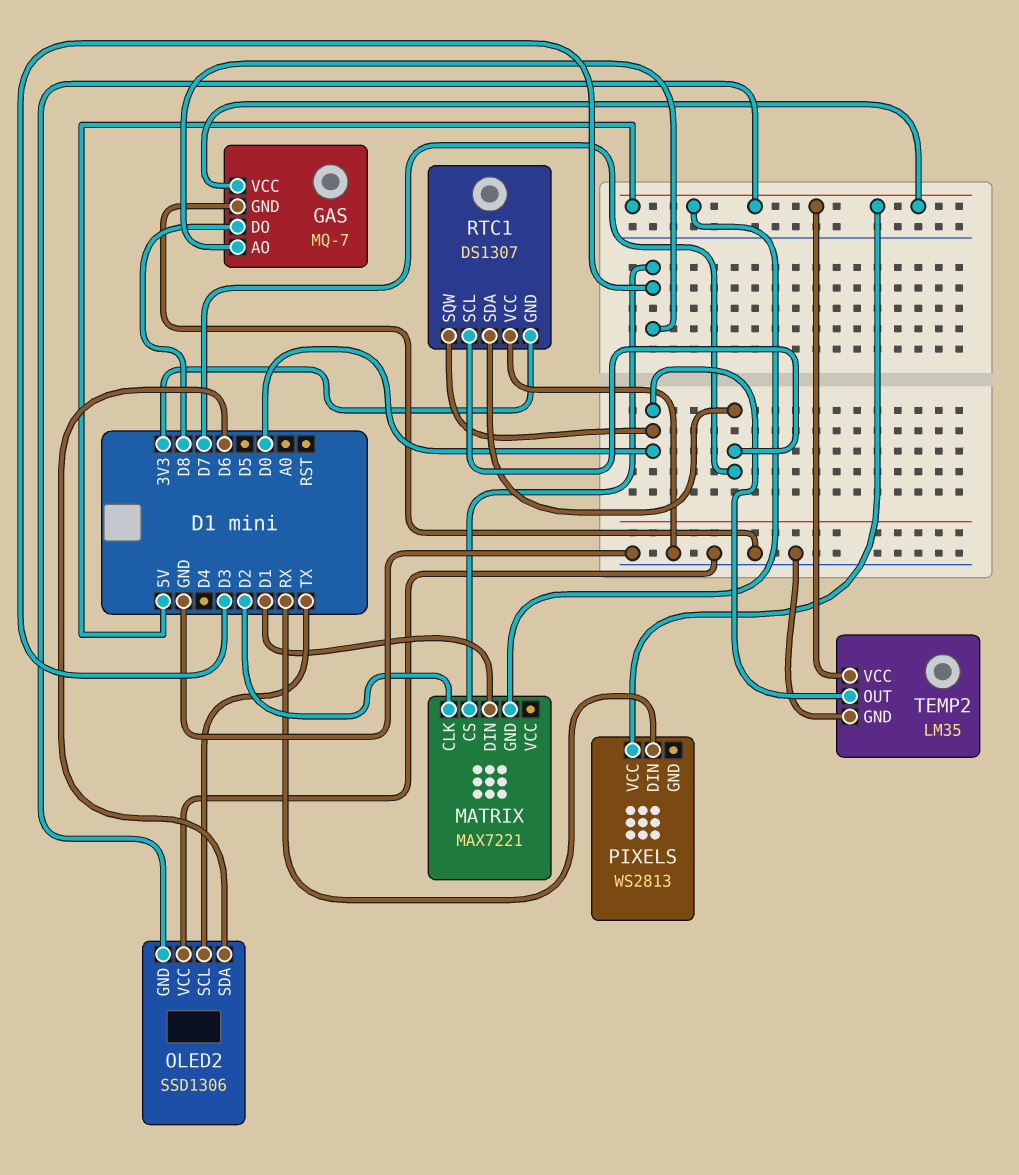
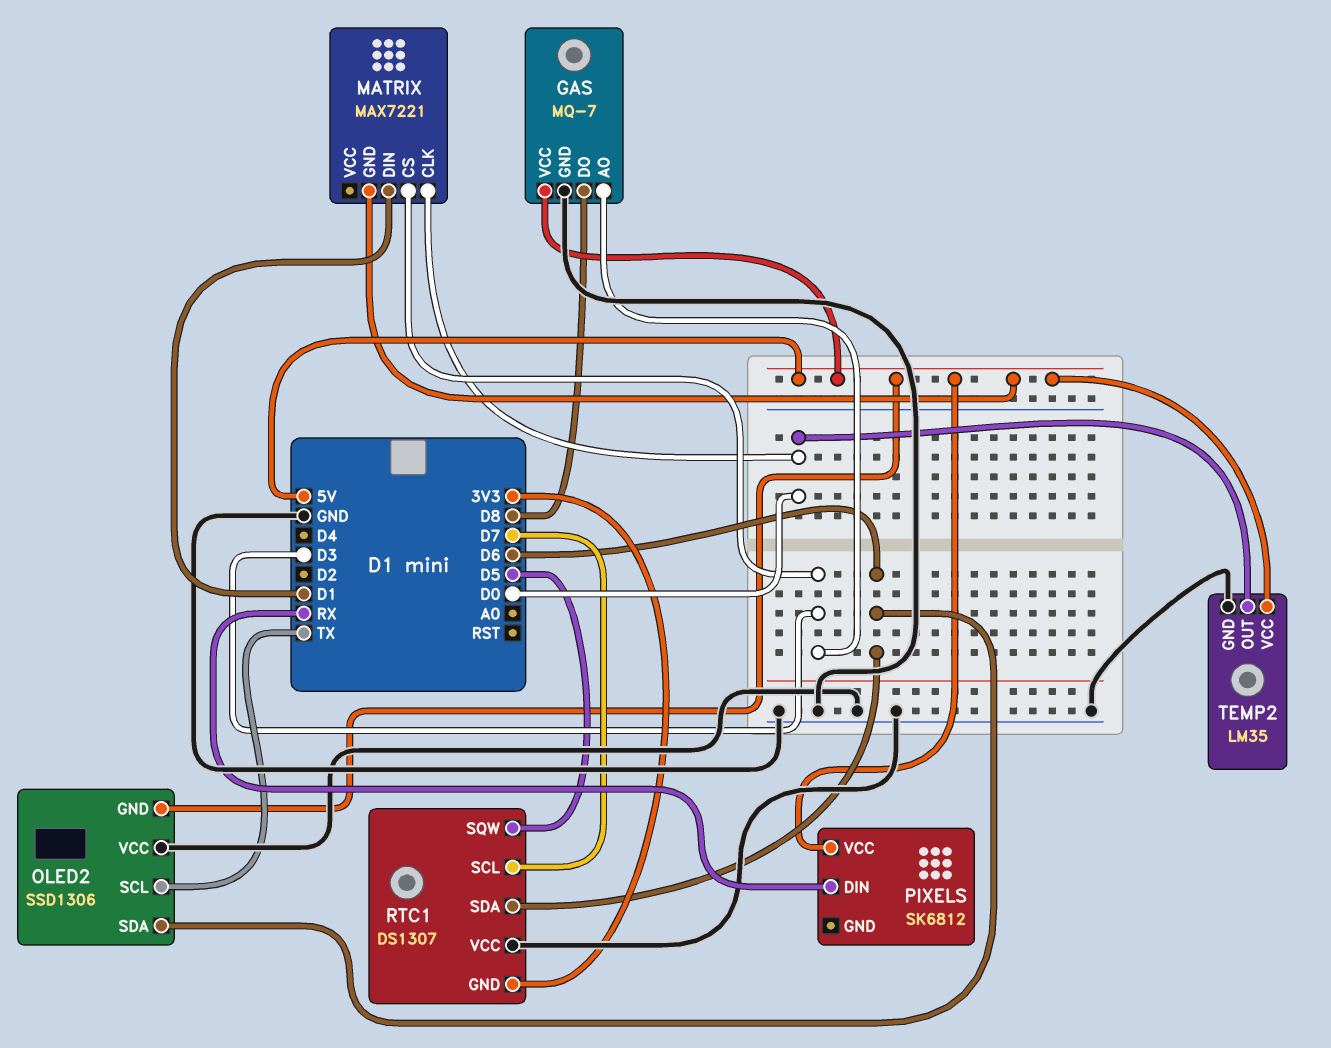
MATRIX pin CLK: D2 -> D0
PIXELS: WS2813 -> SK6812
RTC1 pin SDA: D7 -> D6
RTC1 pin SQW: D0 -> D5

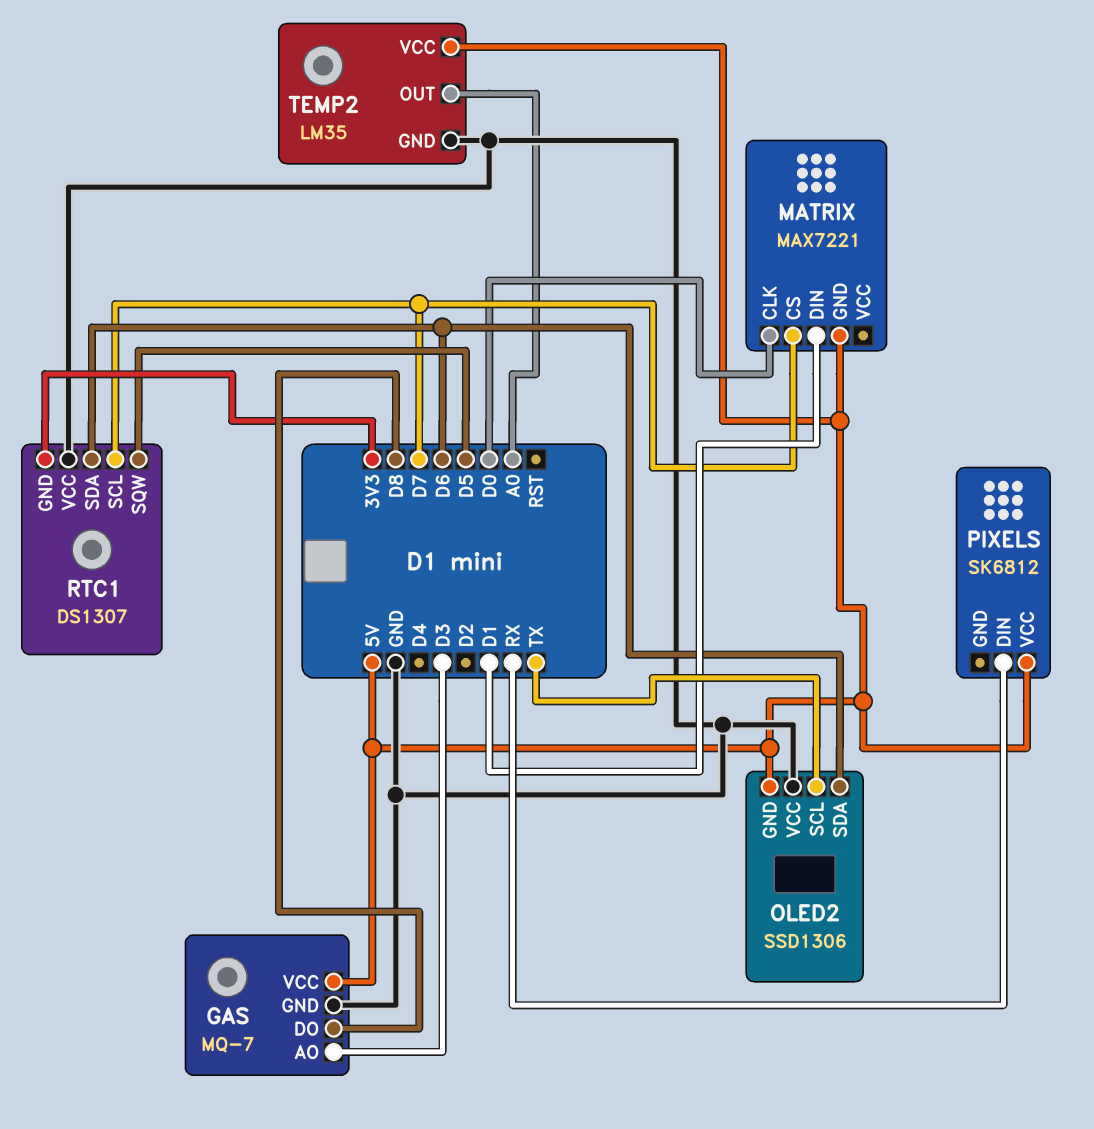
MATRIX pin CS: D3 -> D7
TEMP2 pin OUT: D0 -> A0

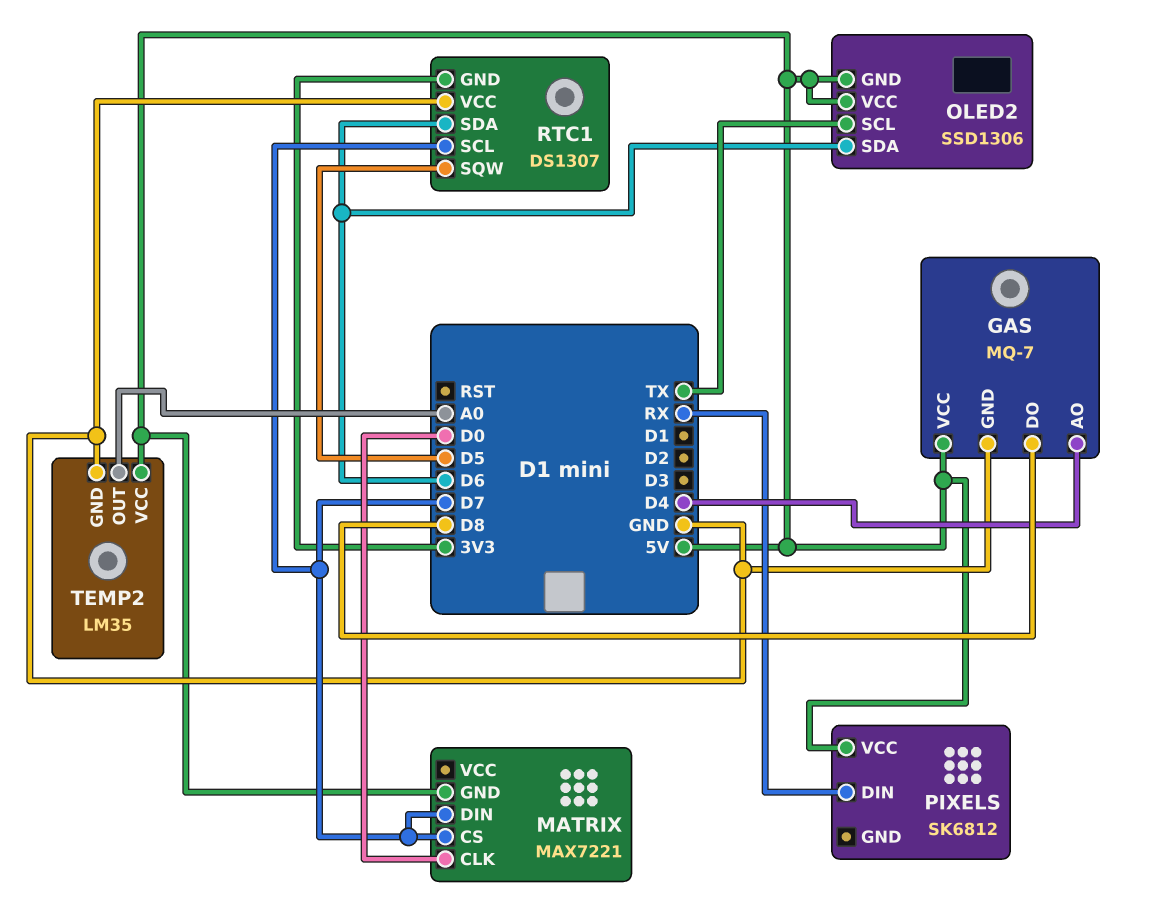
GAS pin AO: D3 -> D4
MATRIX pin DIN: D1 -> D7
OLED2 pin VCC: GND -> 5V

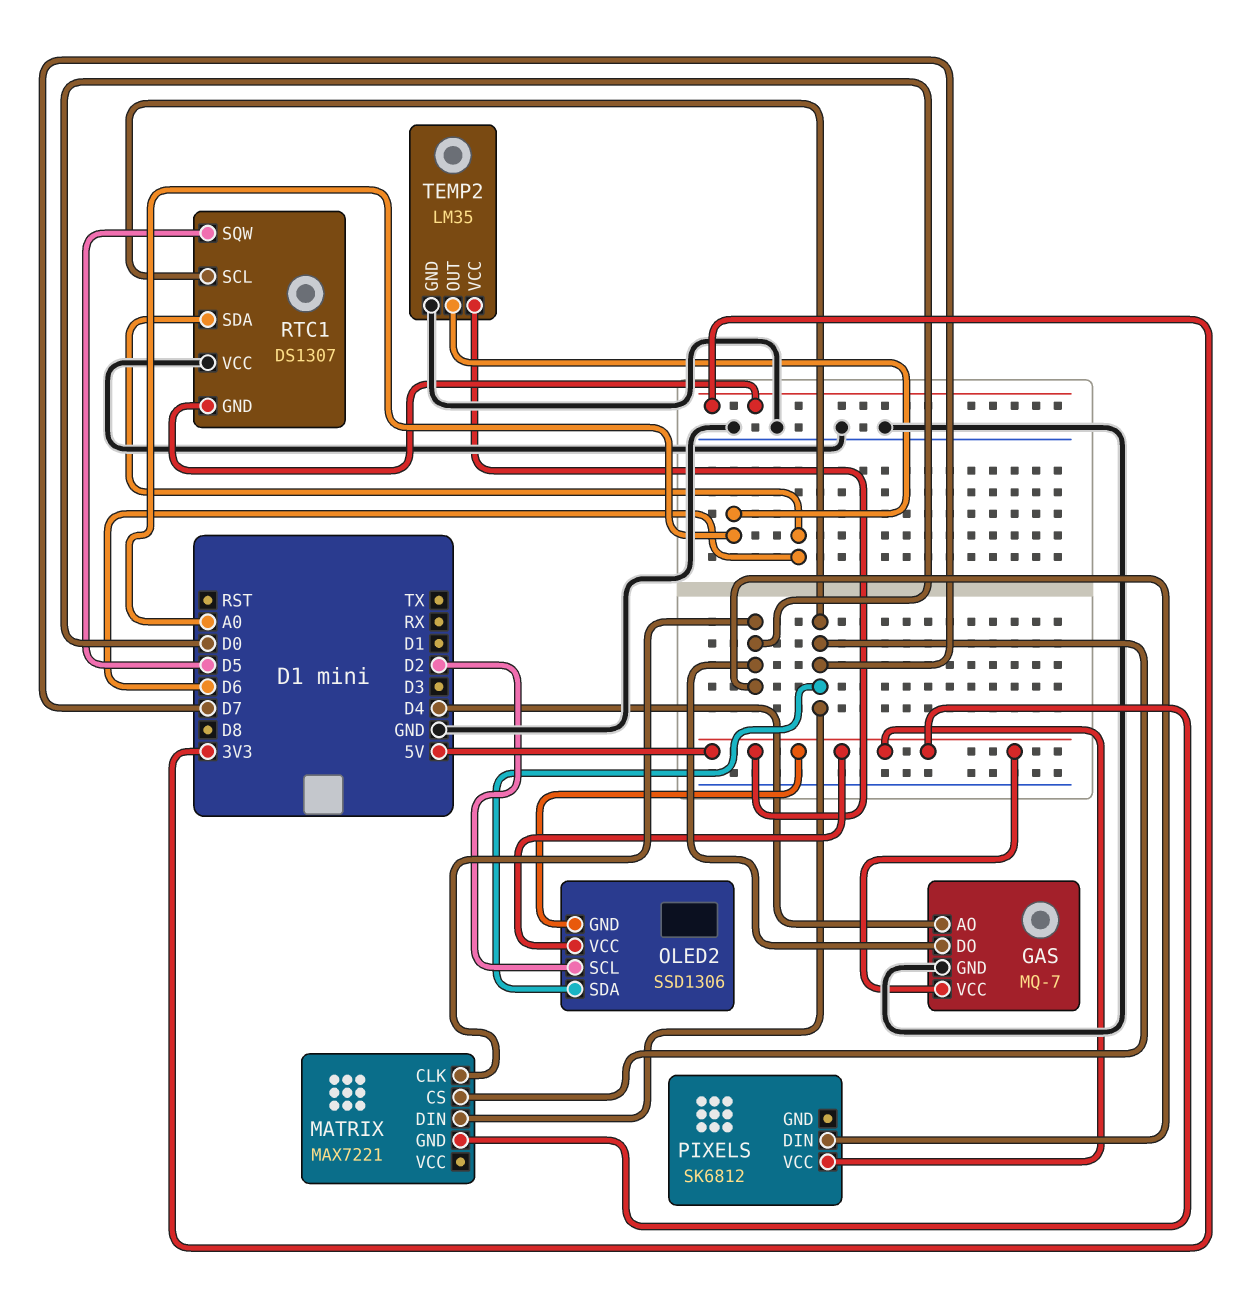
GAS pin DO: D8 -> D0
OLED2 pin SCL: TX -> D2
OLED2 pin SDA: D6 -> D7
PIXELS pin DIN: RX -> D0

